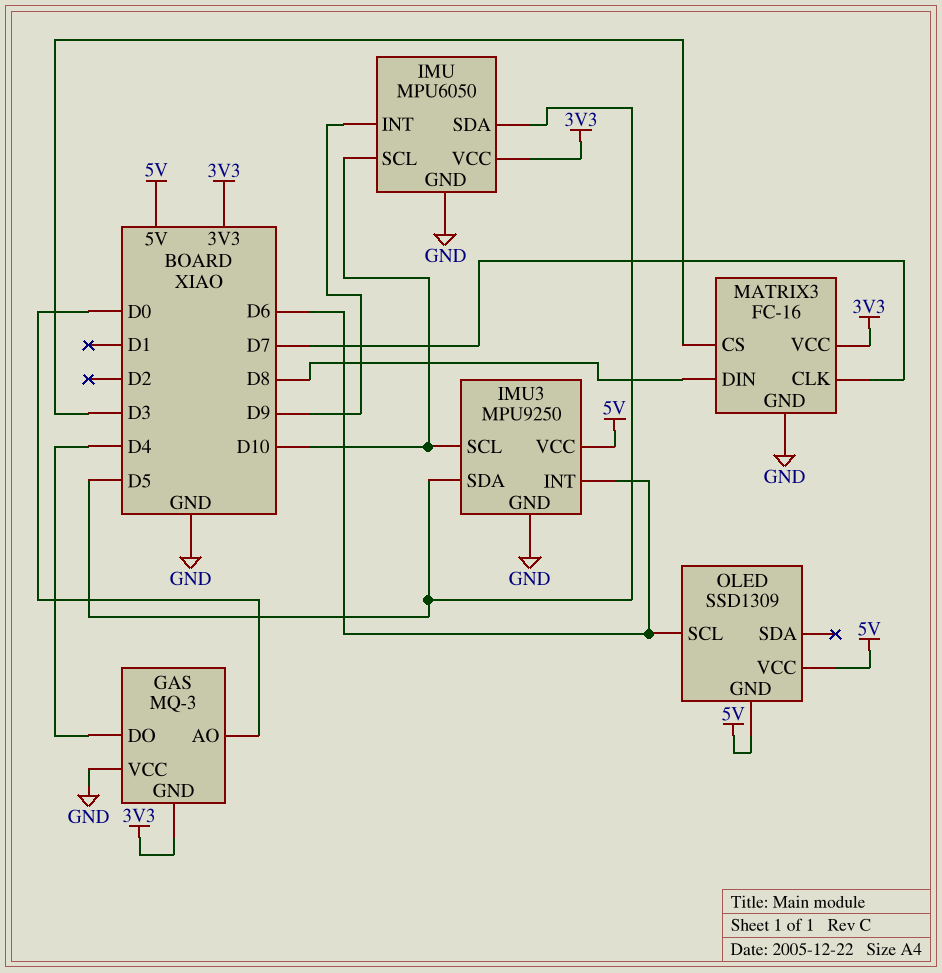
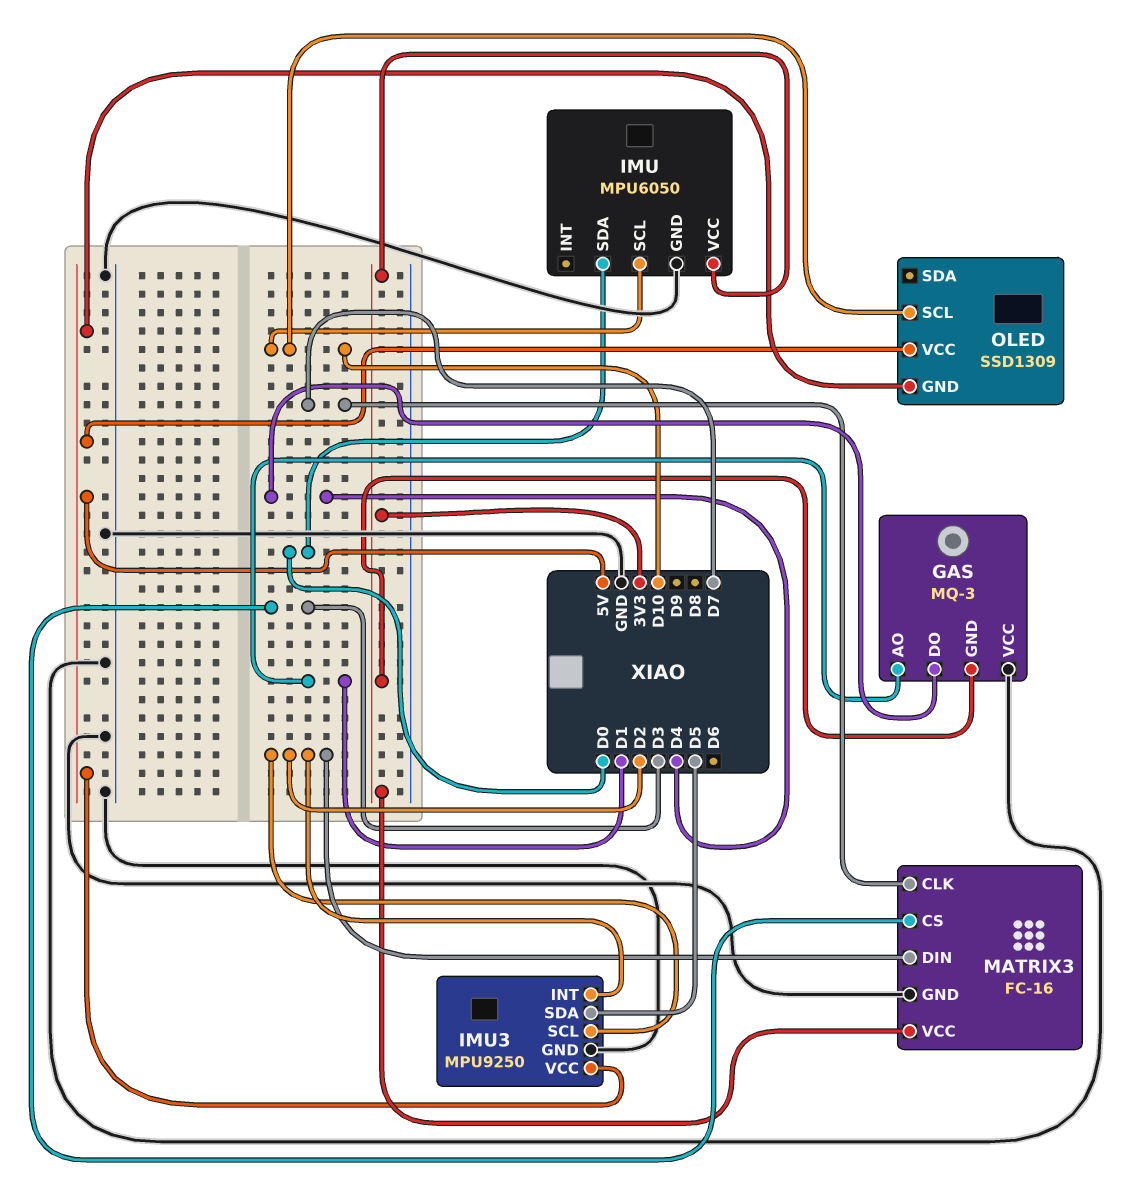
GAS pin AO: D0 -> D1
IMU pin INT: D9 -> none
IMU pin SDA: D5 -> D0
IMU3 pin INT: D6 -> D2
IMU3 pin SCL: D10 -> D2
MATRIX3 pin DIN: D8 -> D2
OLED pin SCL: D6 -> D10

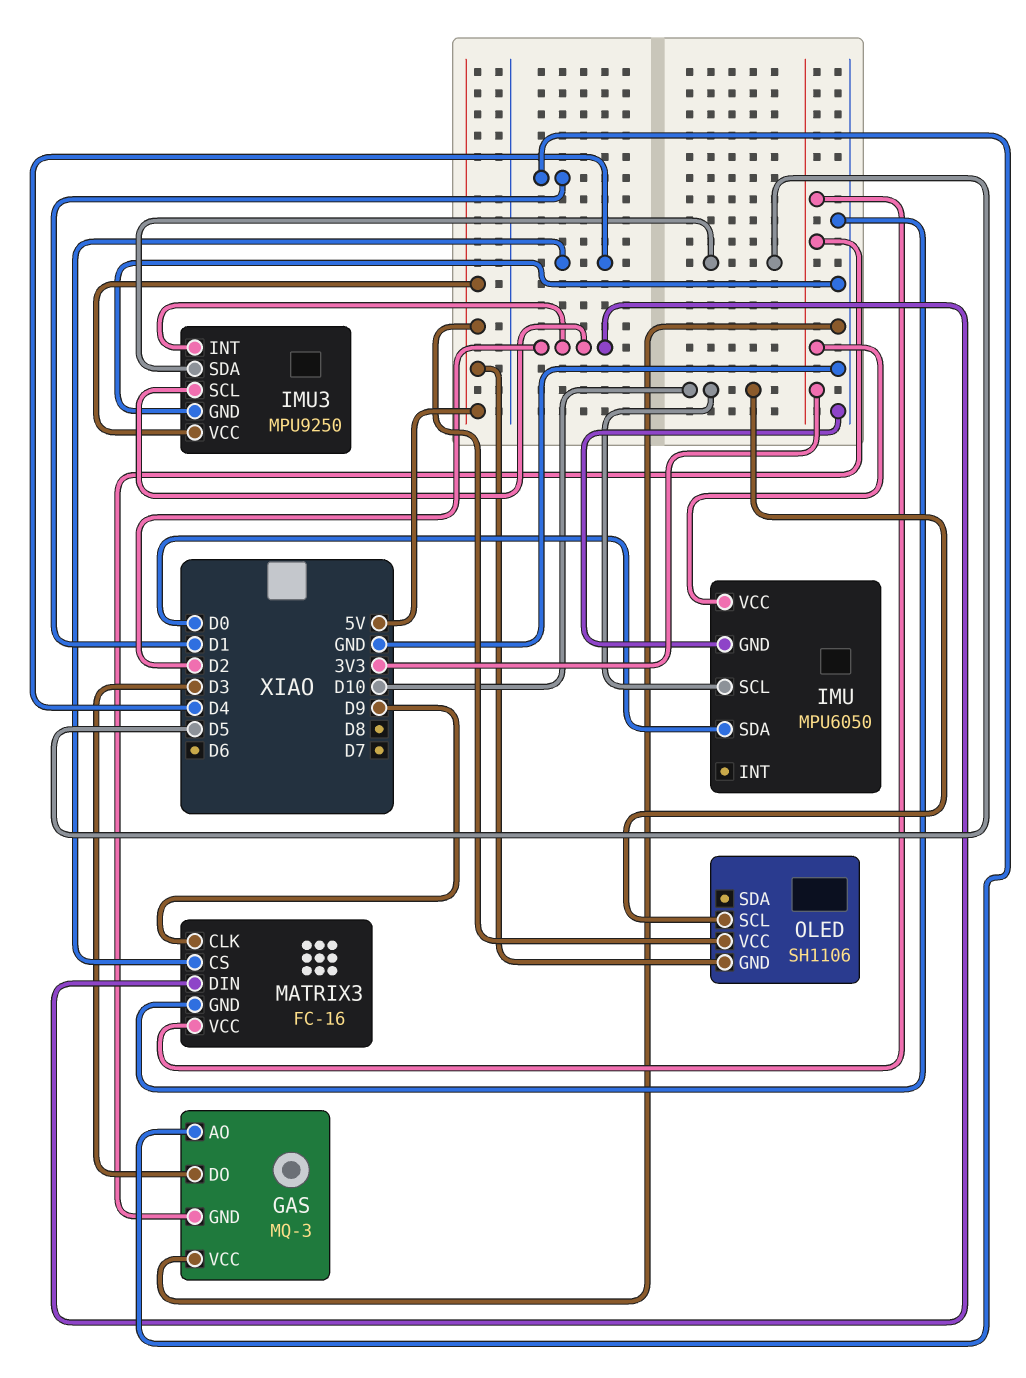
GAS pin DO: D4 -> D3
MATRIX3 pin CLK: D7 -> D9
MATRIX3 pin CS: D3 -> D4
OLED: SSD1309 -> SH1106

